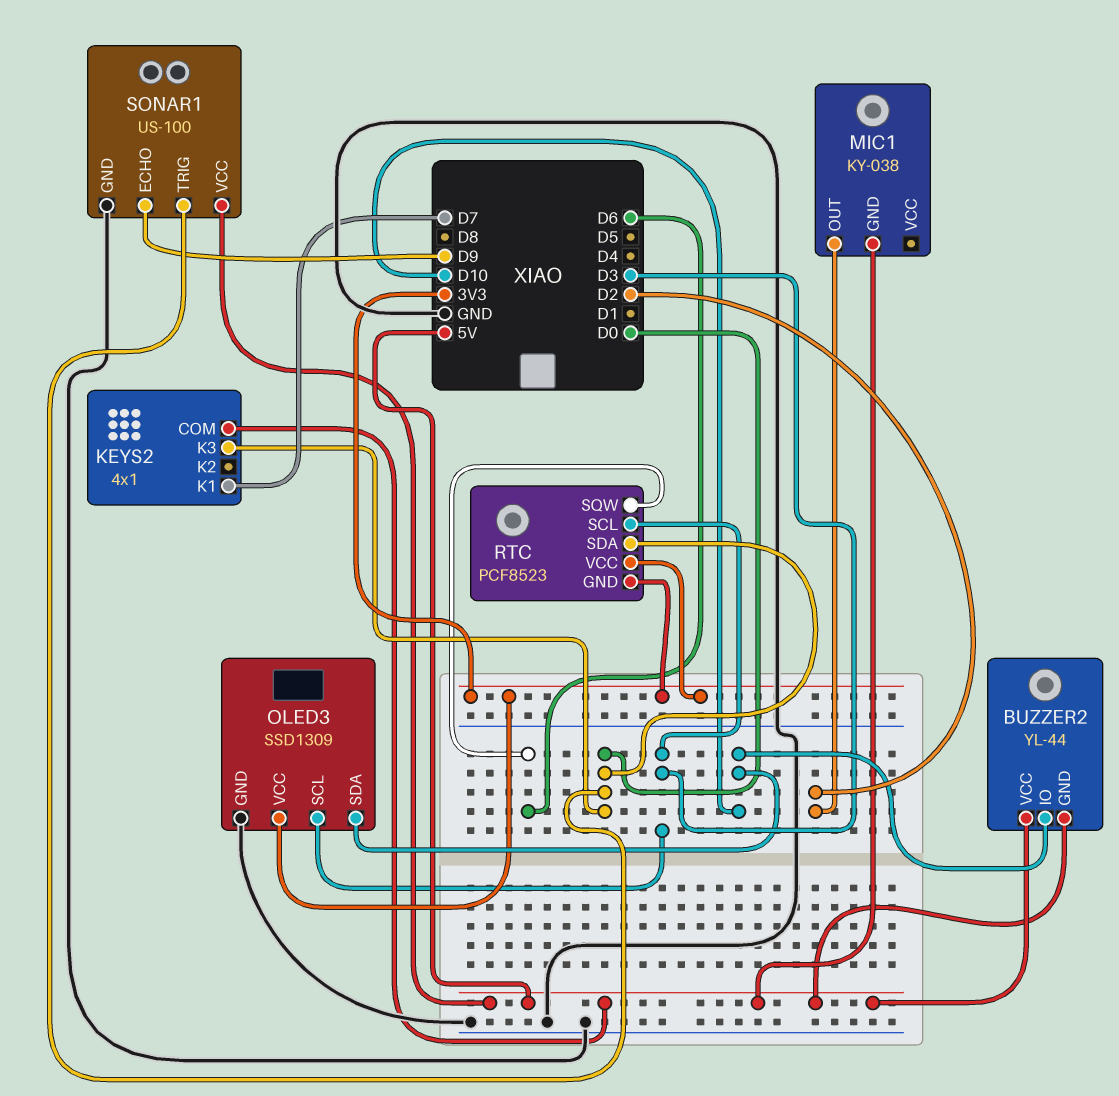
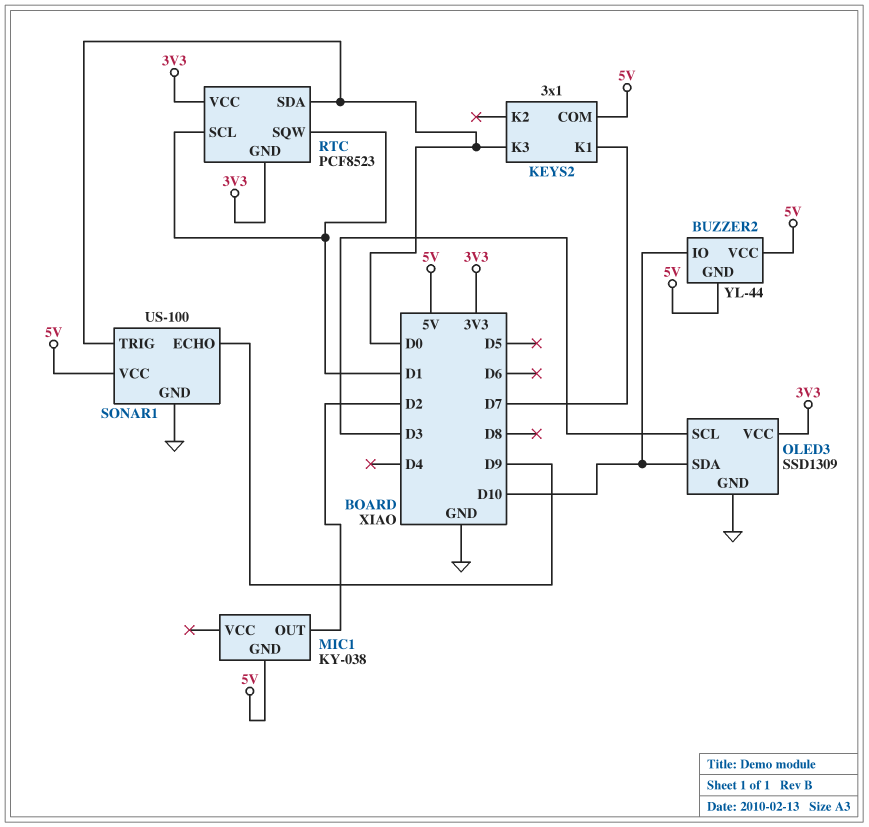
KEYS2: 4x1 -> 3x1
RTC pin SCL: D3 -> D1
RTC pin SQW: D6 -> D1

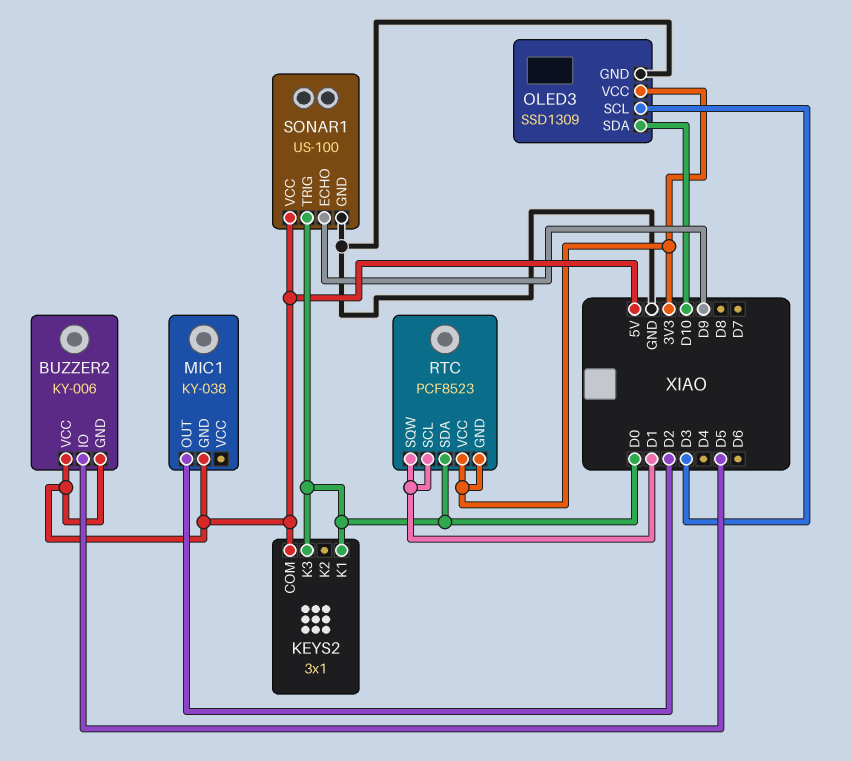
BUZZER2: YL-44 -> KY-006
BUZZER2 pin IO: D10 -> D5
KEYS2 pin K1: D7 -> D0

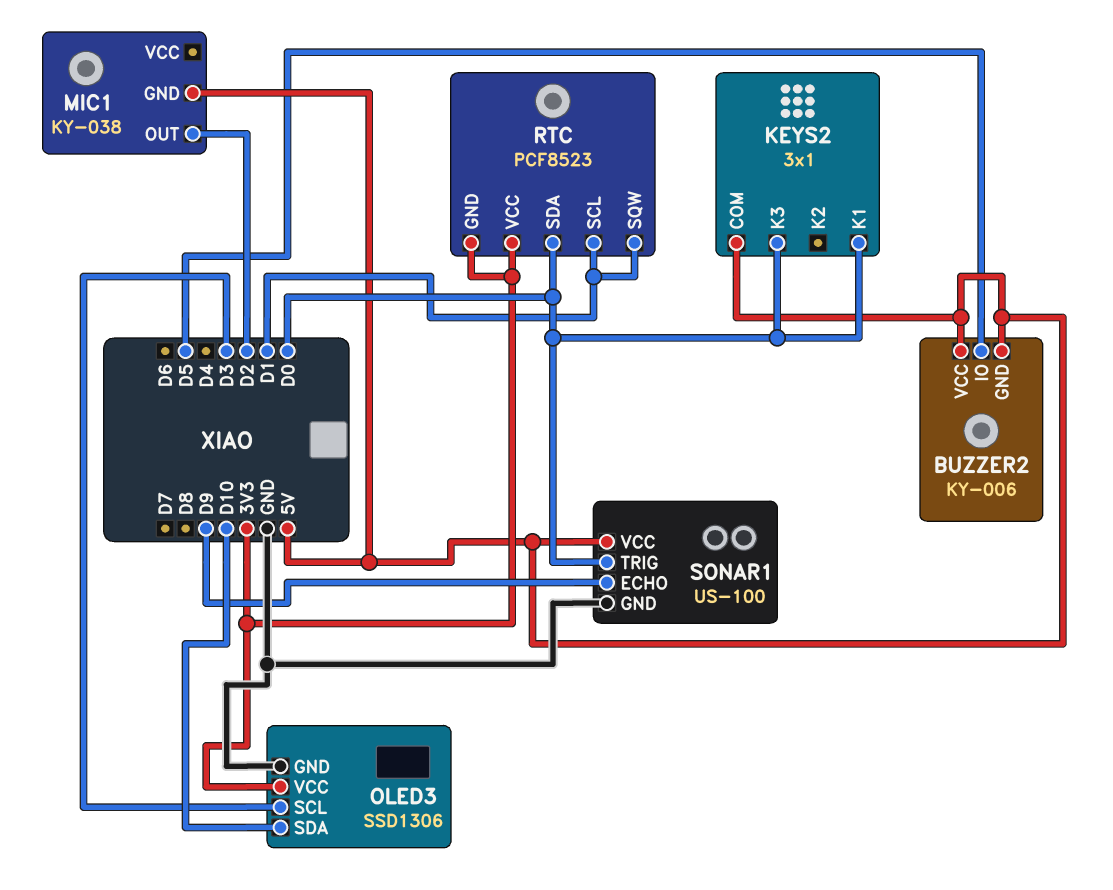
OLED3: SSD1309 -> SSD1306

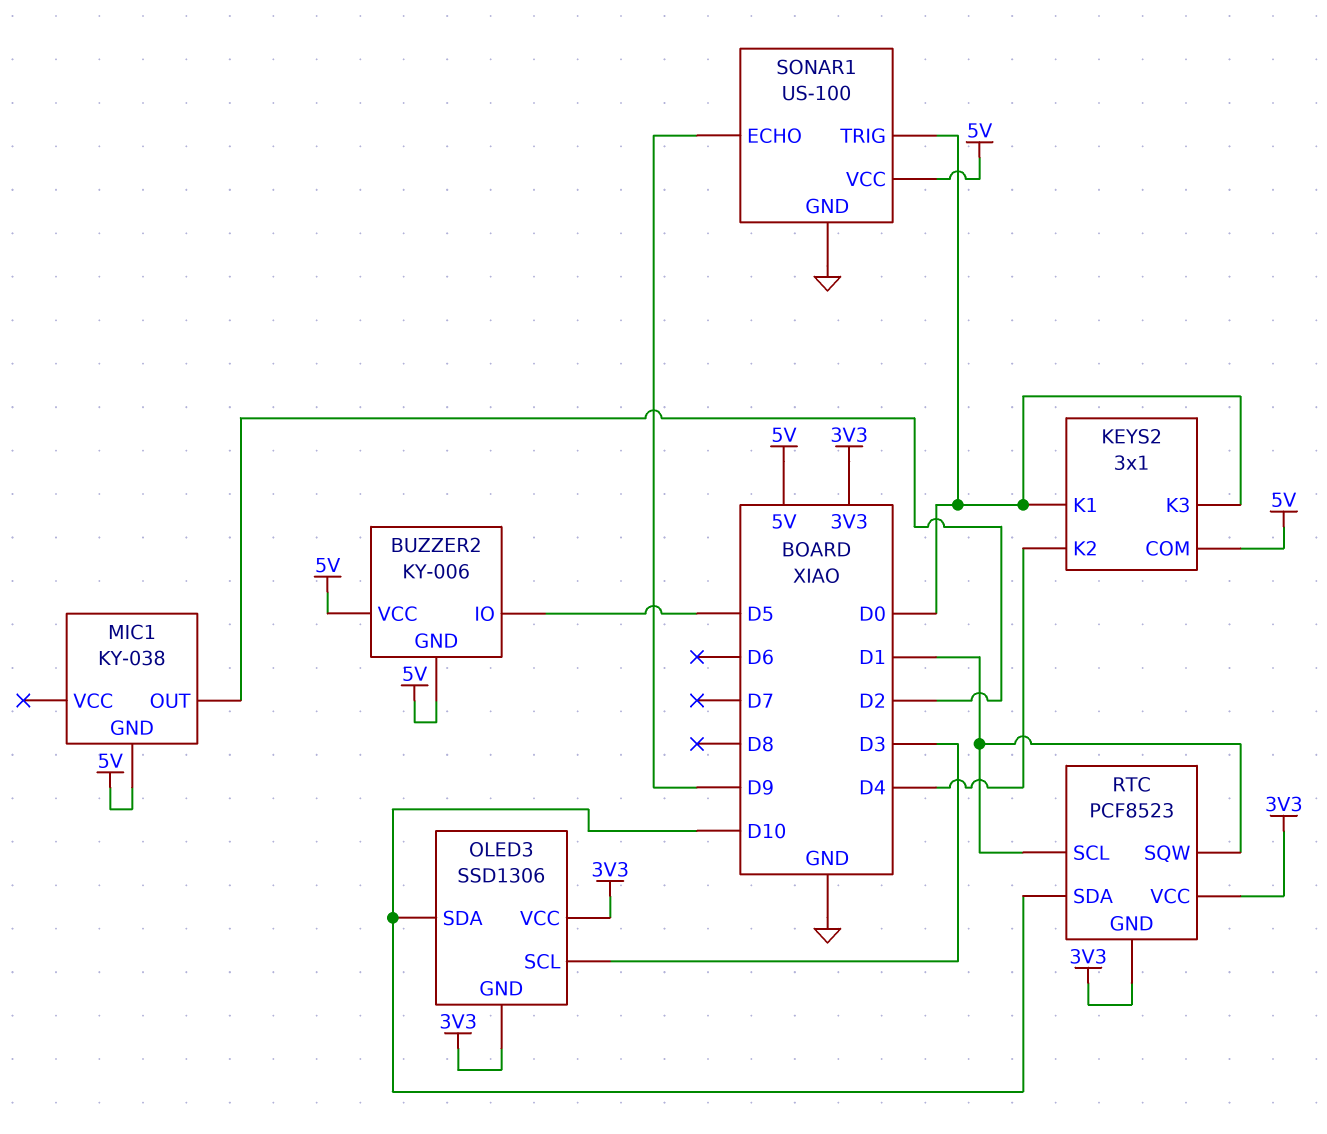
KEYS2 pin K2: none -> D4
OLED3 pin GND: GND -> 3V3
RTC pin SDA: D0 -> D10

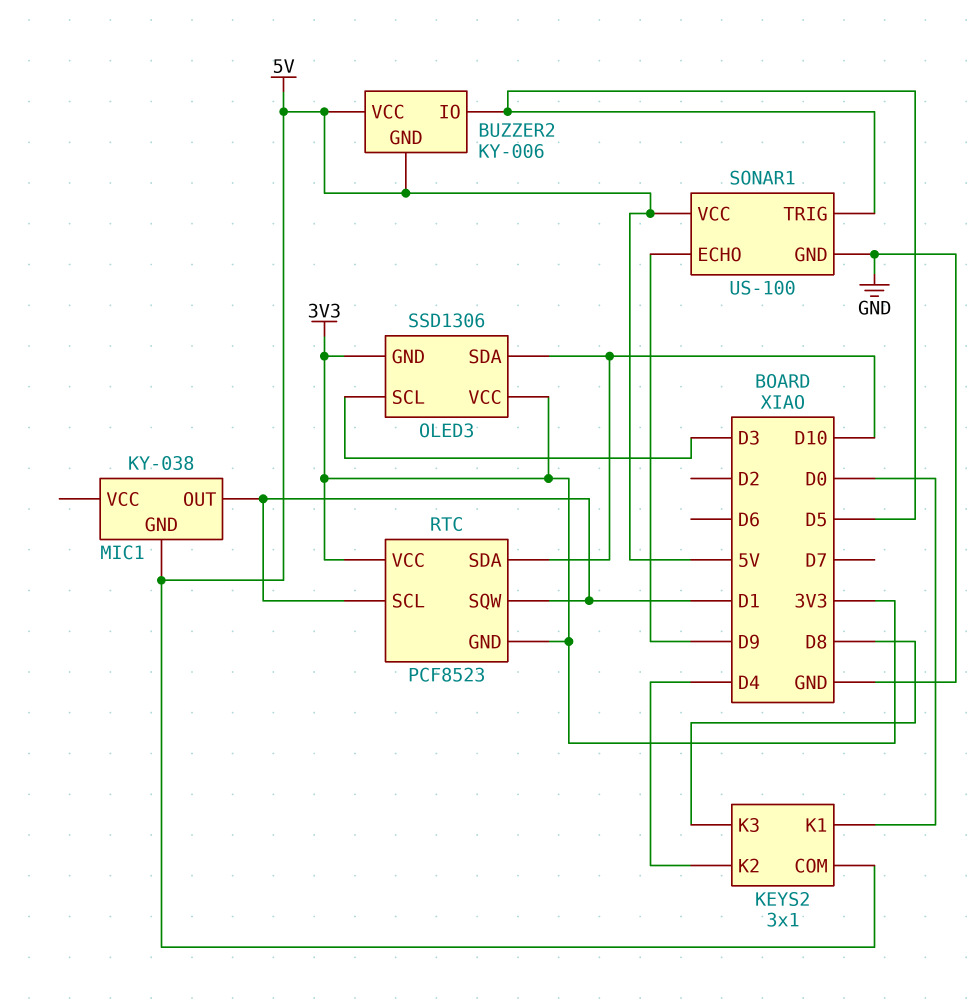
KEYS2 pin K3: D0 -> D8
MIC1 pin OUT: D2 -> D1
SONAR1 pin TRIG: D0 -> D5

